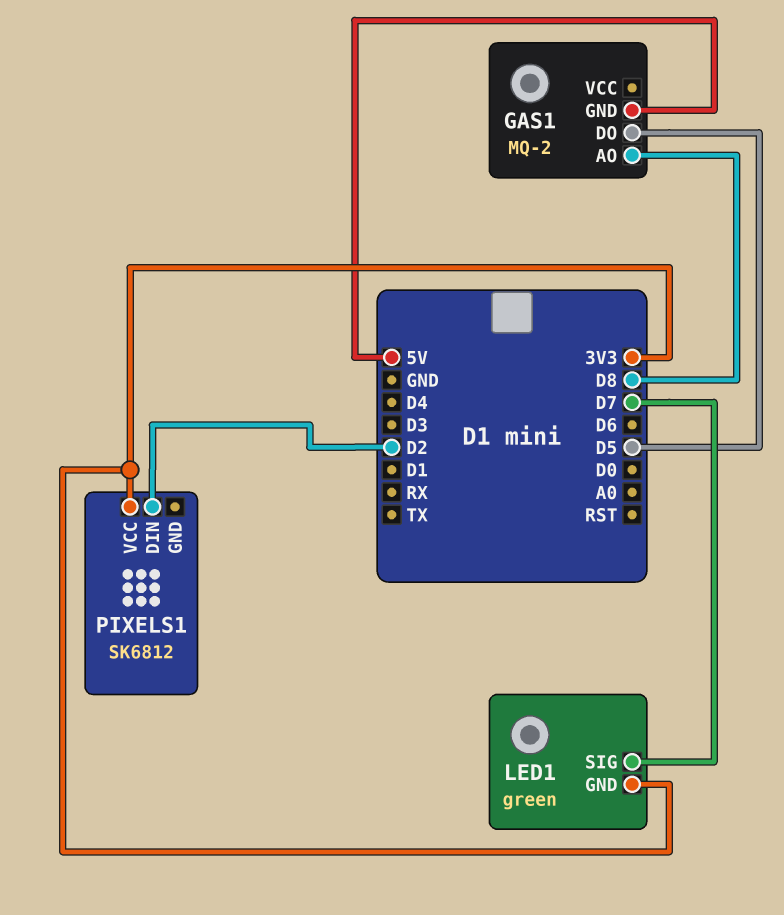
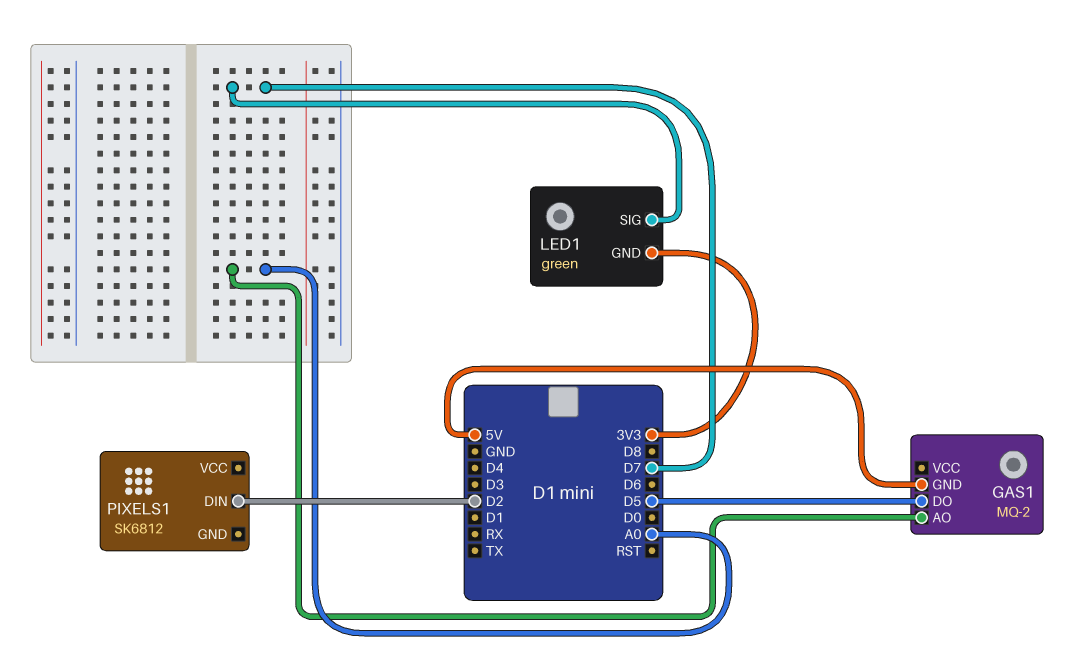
GAS1 pin AO: D8 -> A0
PIXELS1 pin VCC: 3V3 -> none

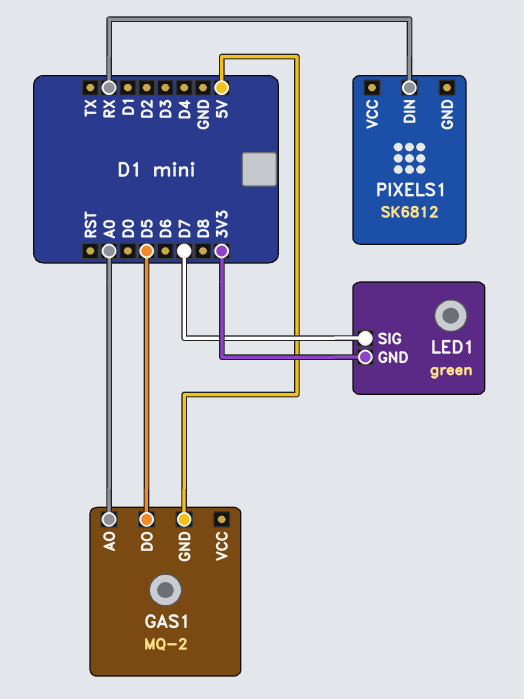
PIXELS1 pin DIN: D2 -> RX

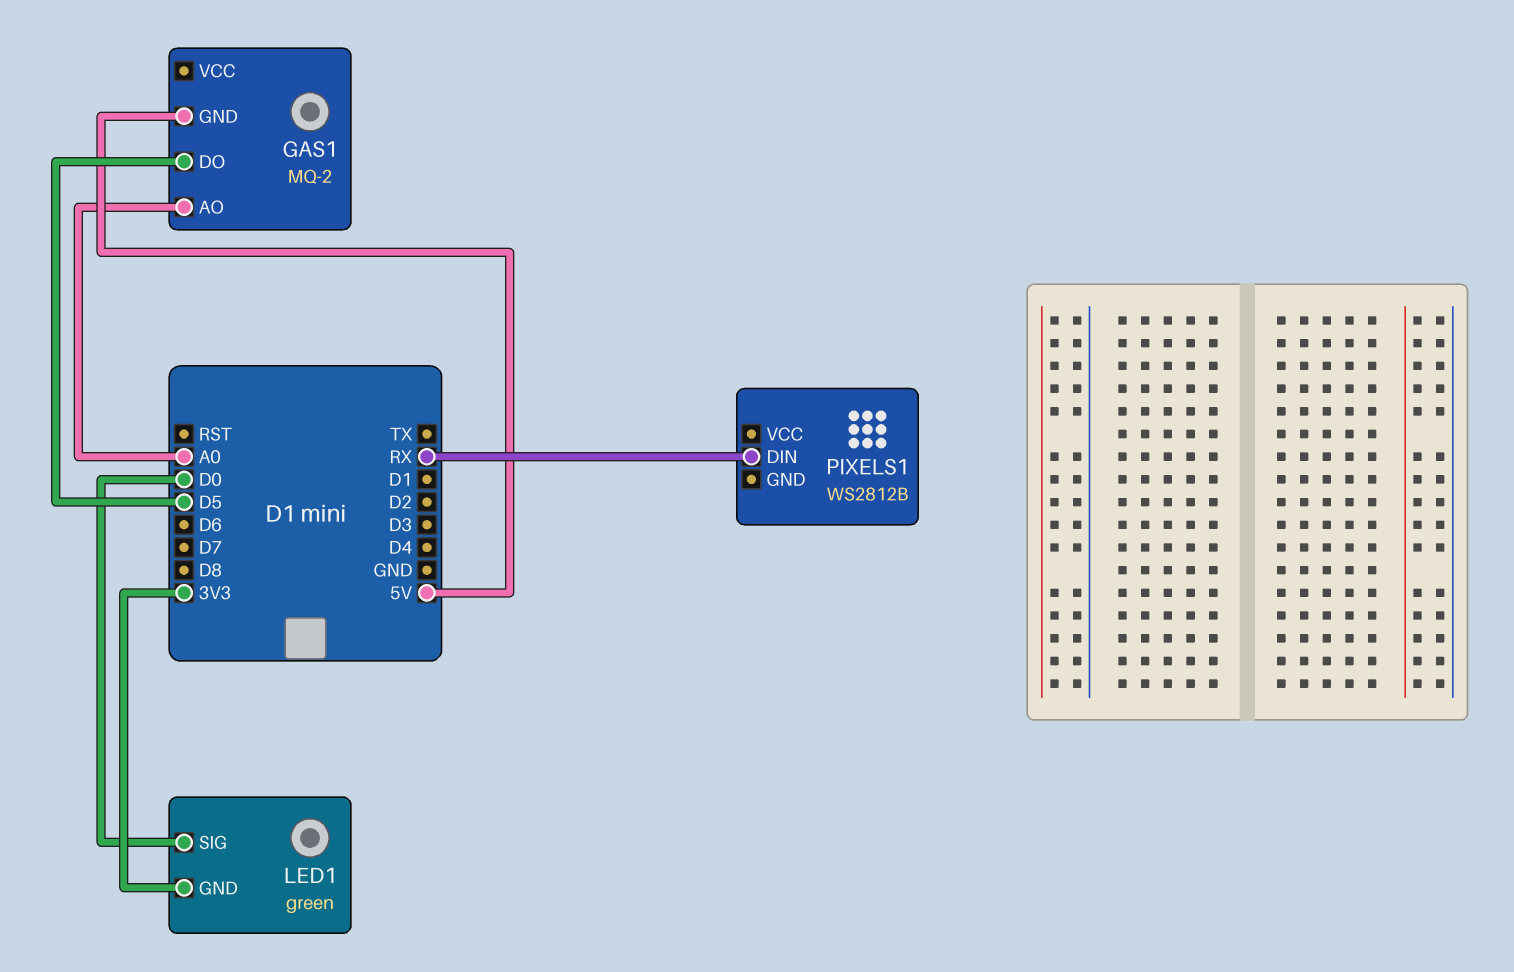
LED1 pin SIG: D7 -> D0
PIXELS1: SK6812 -> WS2812B

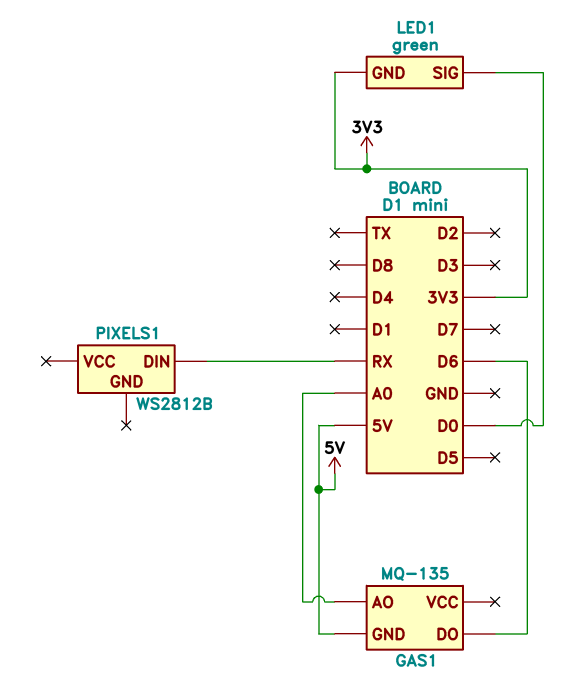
GAS1: MQ-2 -> MQ-135
GAS1 pin DO: D5 -> D6

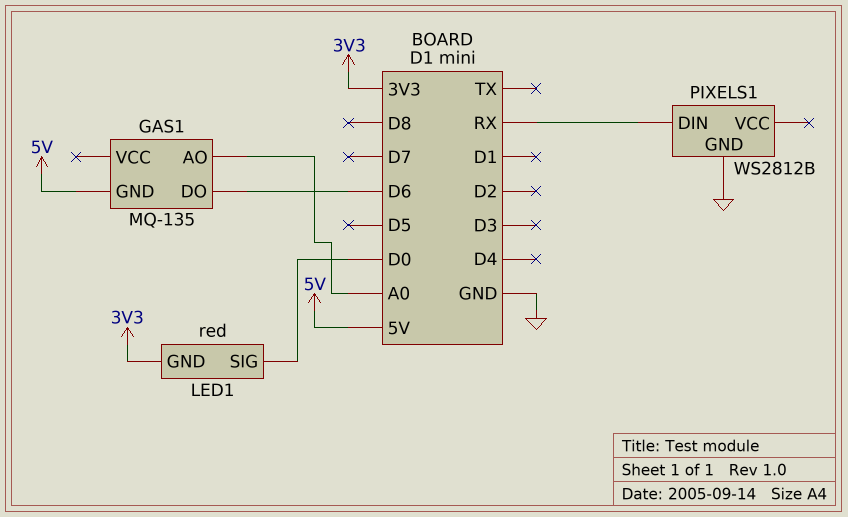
LED1: green -> red
PIXELS1 pin GND: none -> GND

